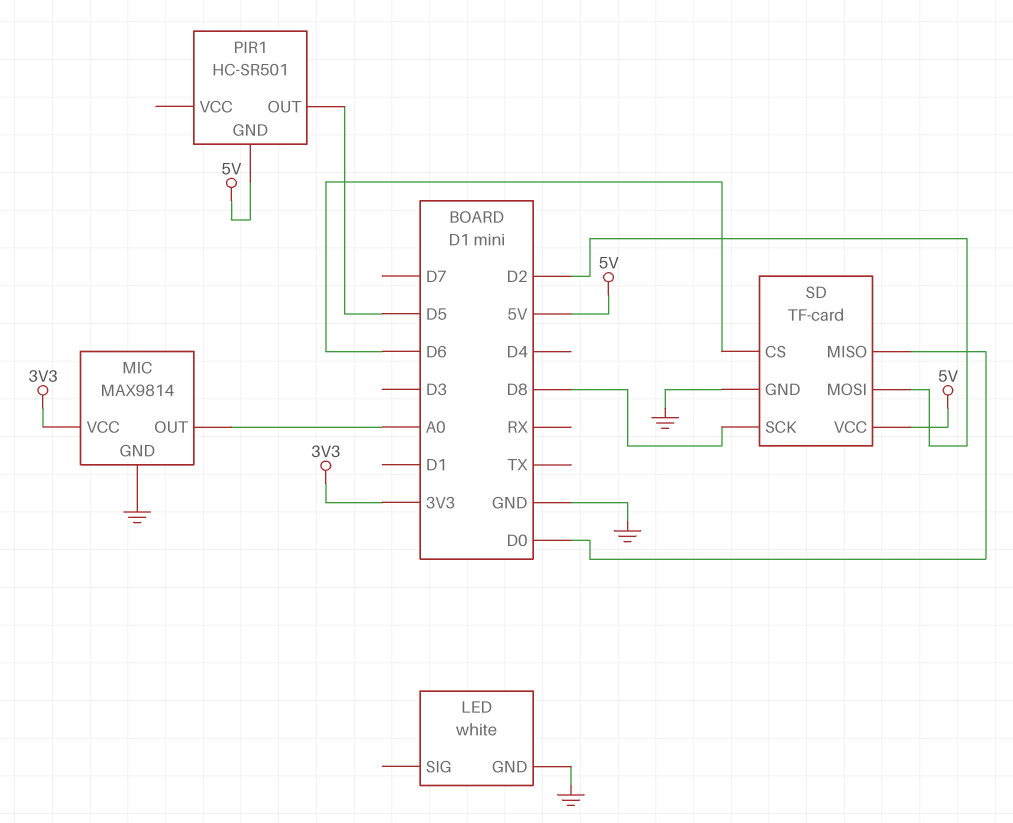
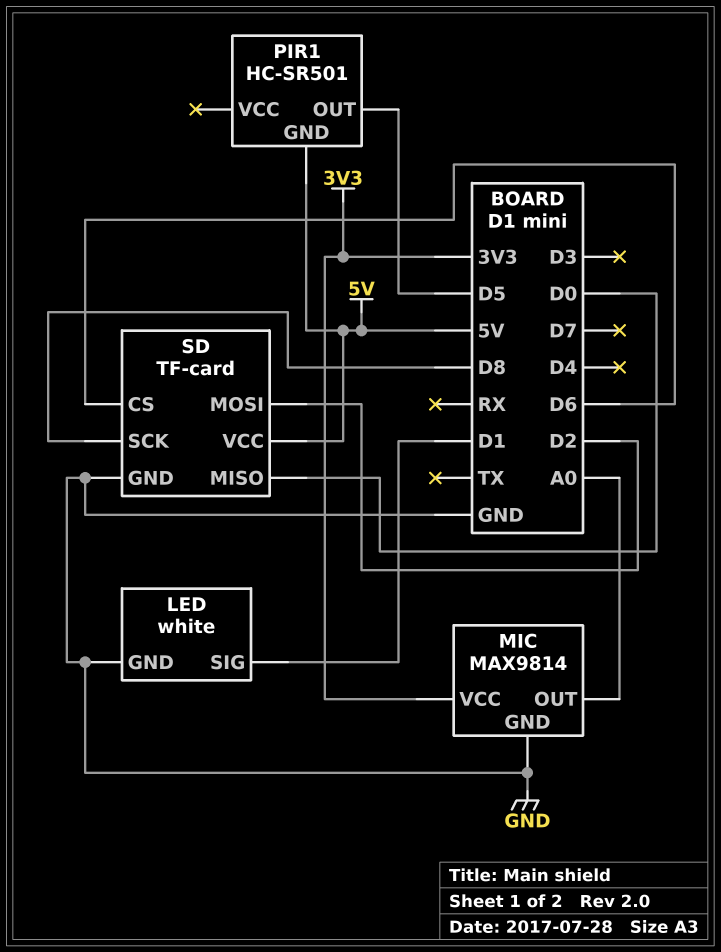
LED pin SIG: none -> D1

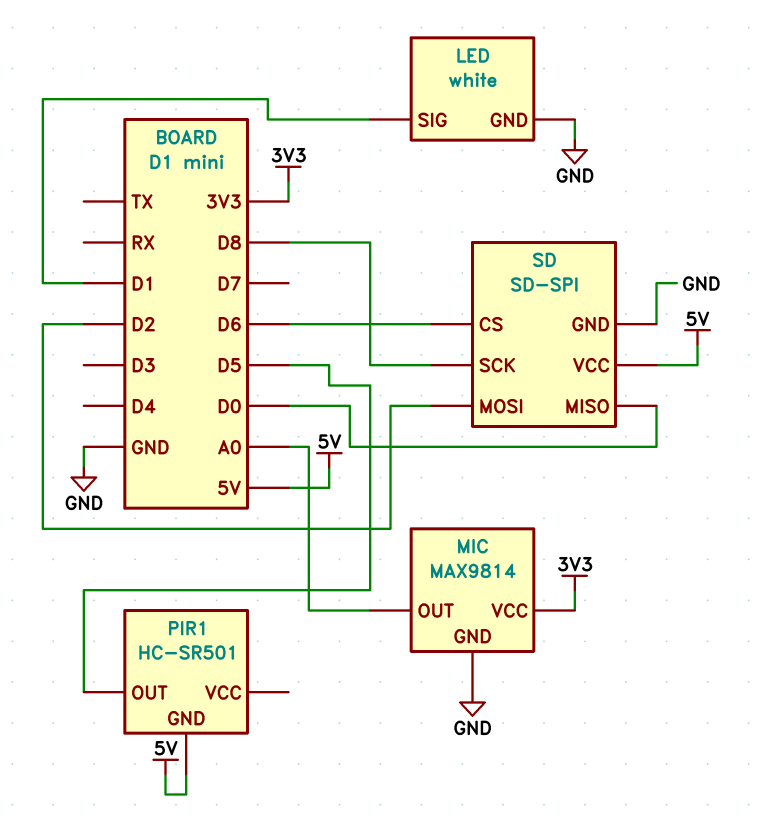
SD: TF-card -> SD-SPI

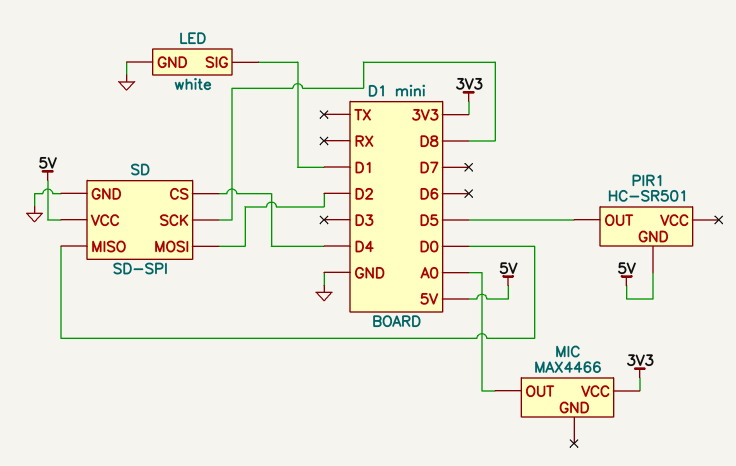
MIC: MAX9814 -> MAX4466
MIC pin GND: GND -> none
SD pin CS: D6 -> D4

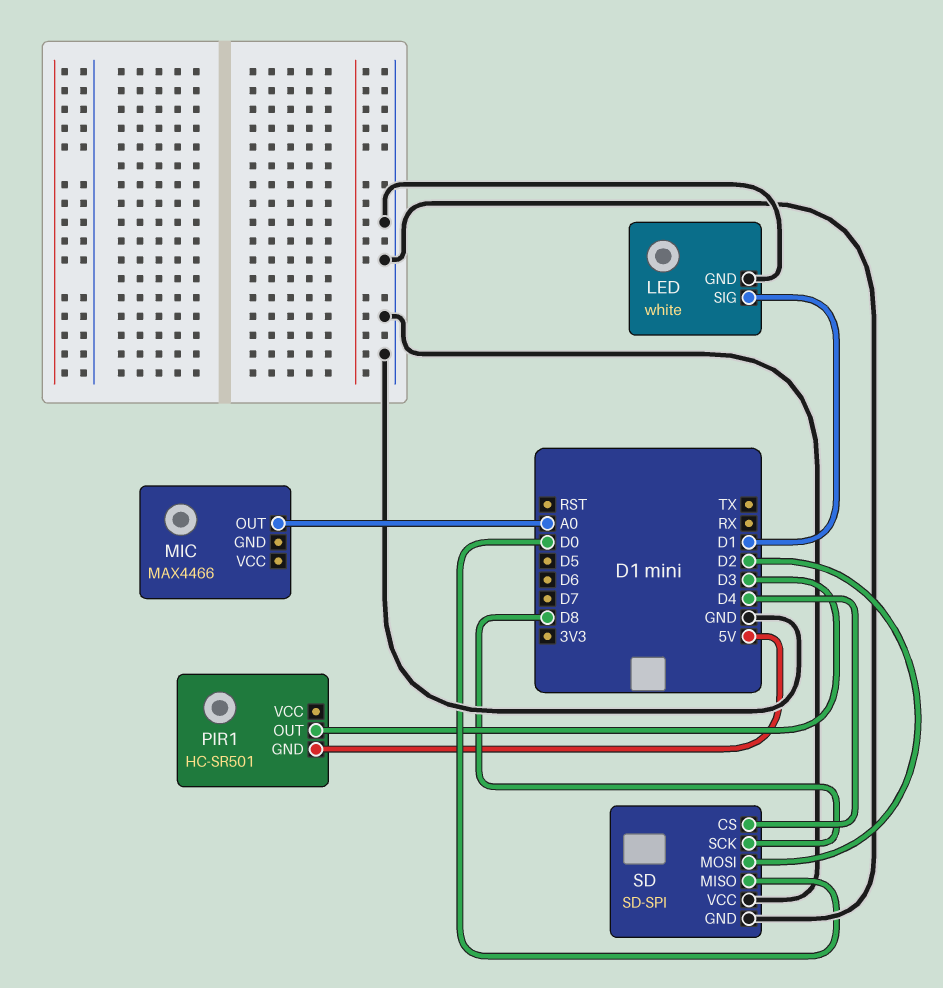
MIC pin VCC: 3V3 -> none
PIR1 pin OUT: D5 -> D3
SD pin VCC: 5V -> GND

